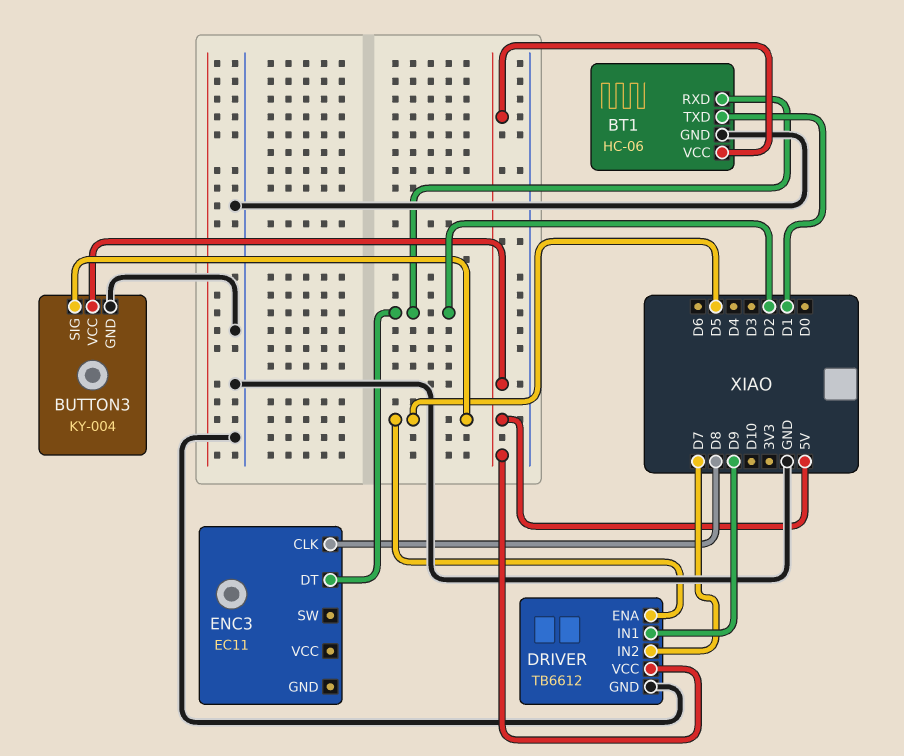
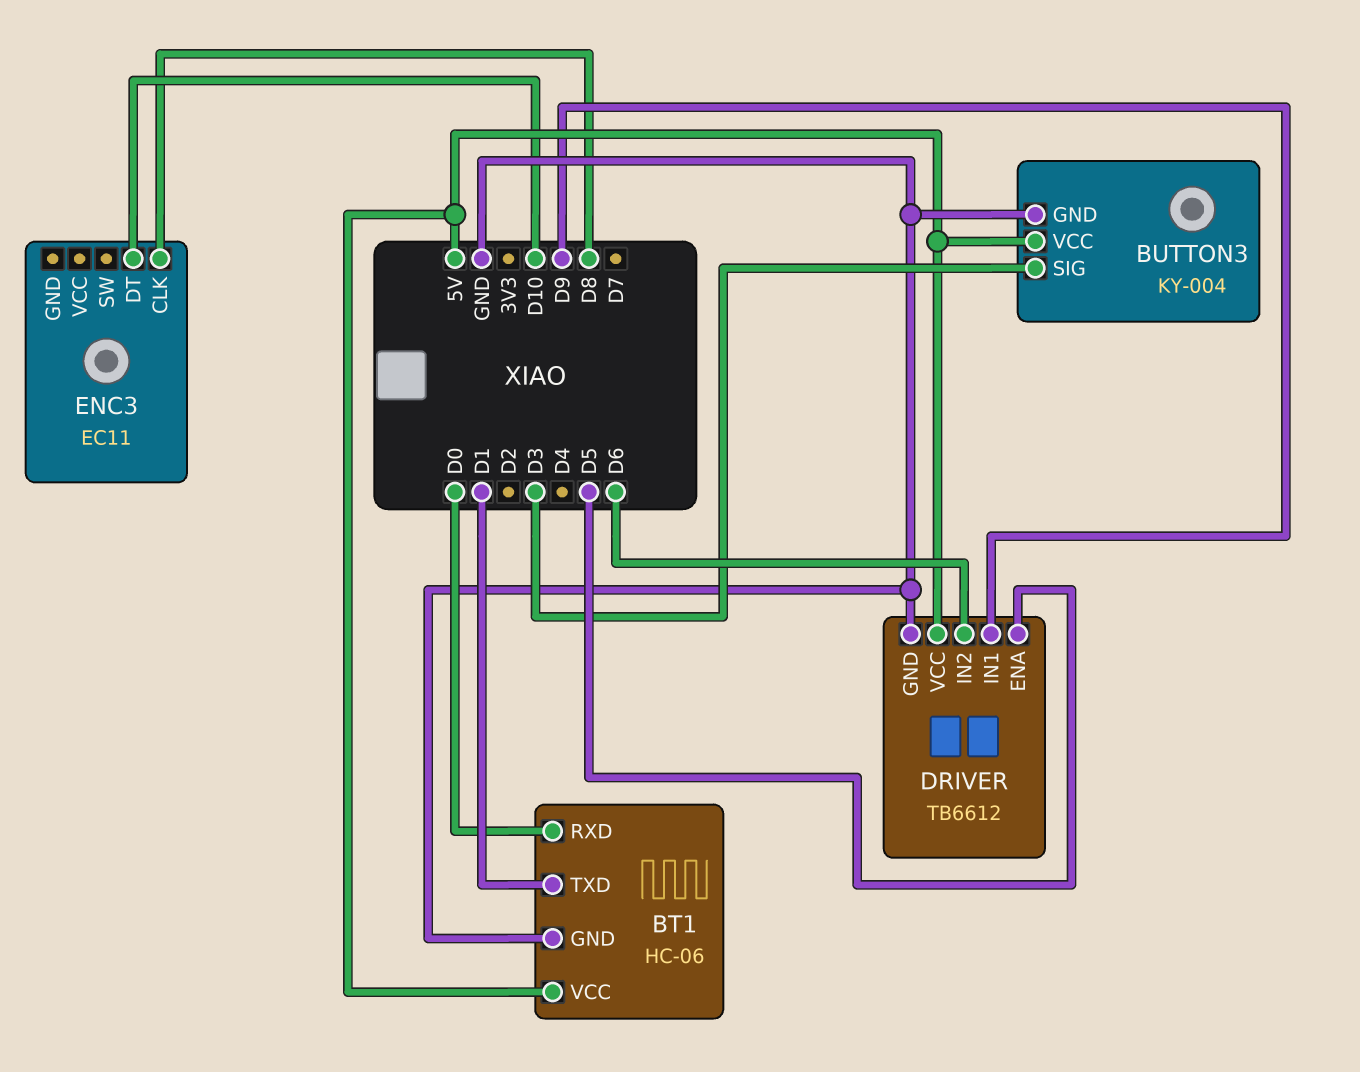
BT1 pin RXD: D2 -> D0
BUTTON3 pin SIG: D5 -> D3
DRIVER pin IN2: D7 -> D6
ENC3 pin DT: D2 -> D10

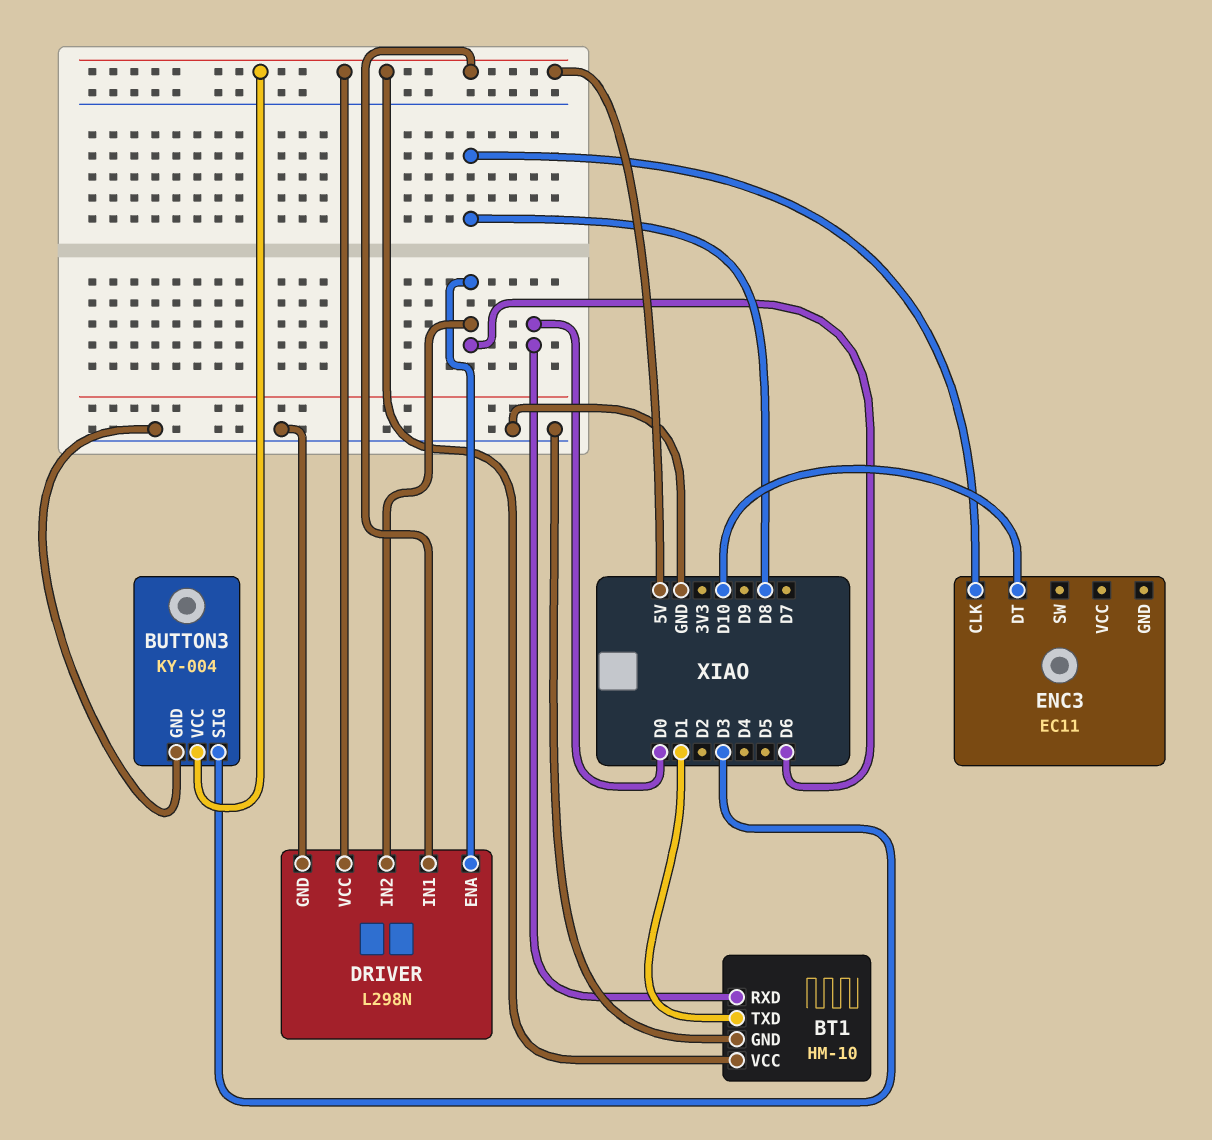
BT1: HC-06 -> HM-10
DRIVER: TB6612 -> L298N
DRIVER pin ENA: D5 -> D6
DRIVER pin IN1: D9 -> 5V

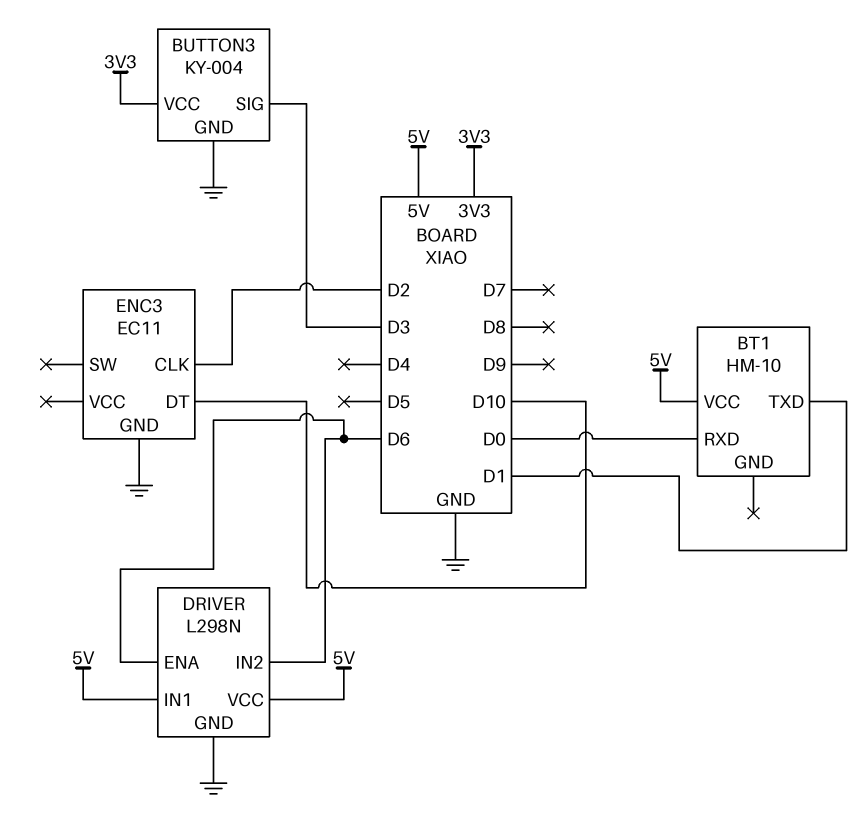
BT1 pin GND: GND -> none
BUTTON3 pin VCC: 5V -> 3V3
ENC3 pin CLK: D8 -> D2
ENC3 pin GND: none -> GND

